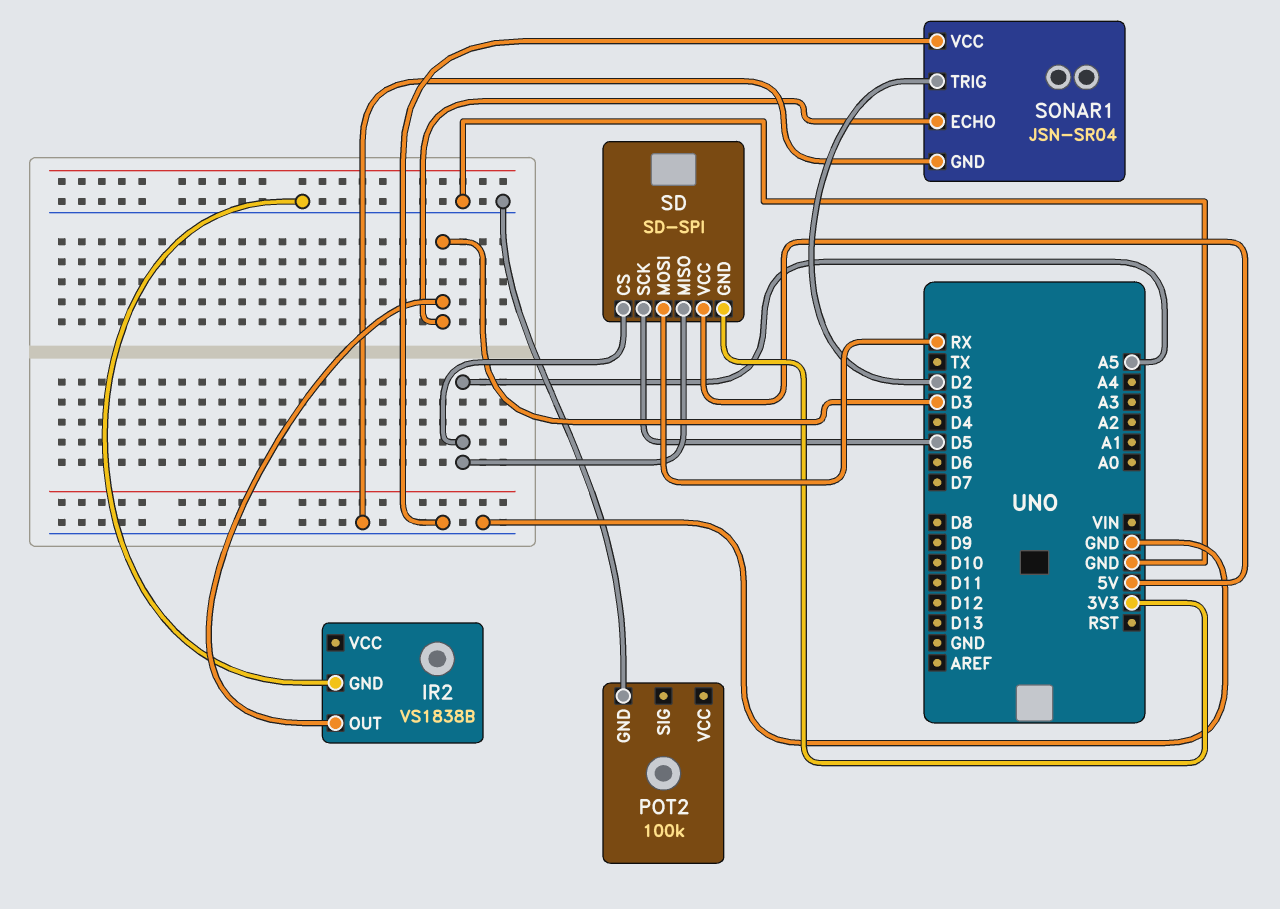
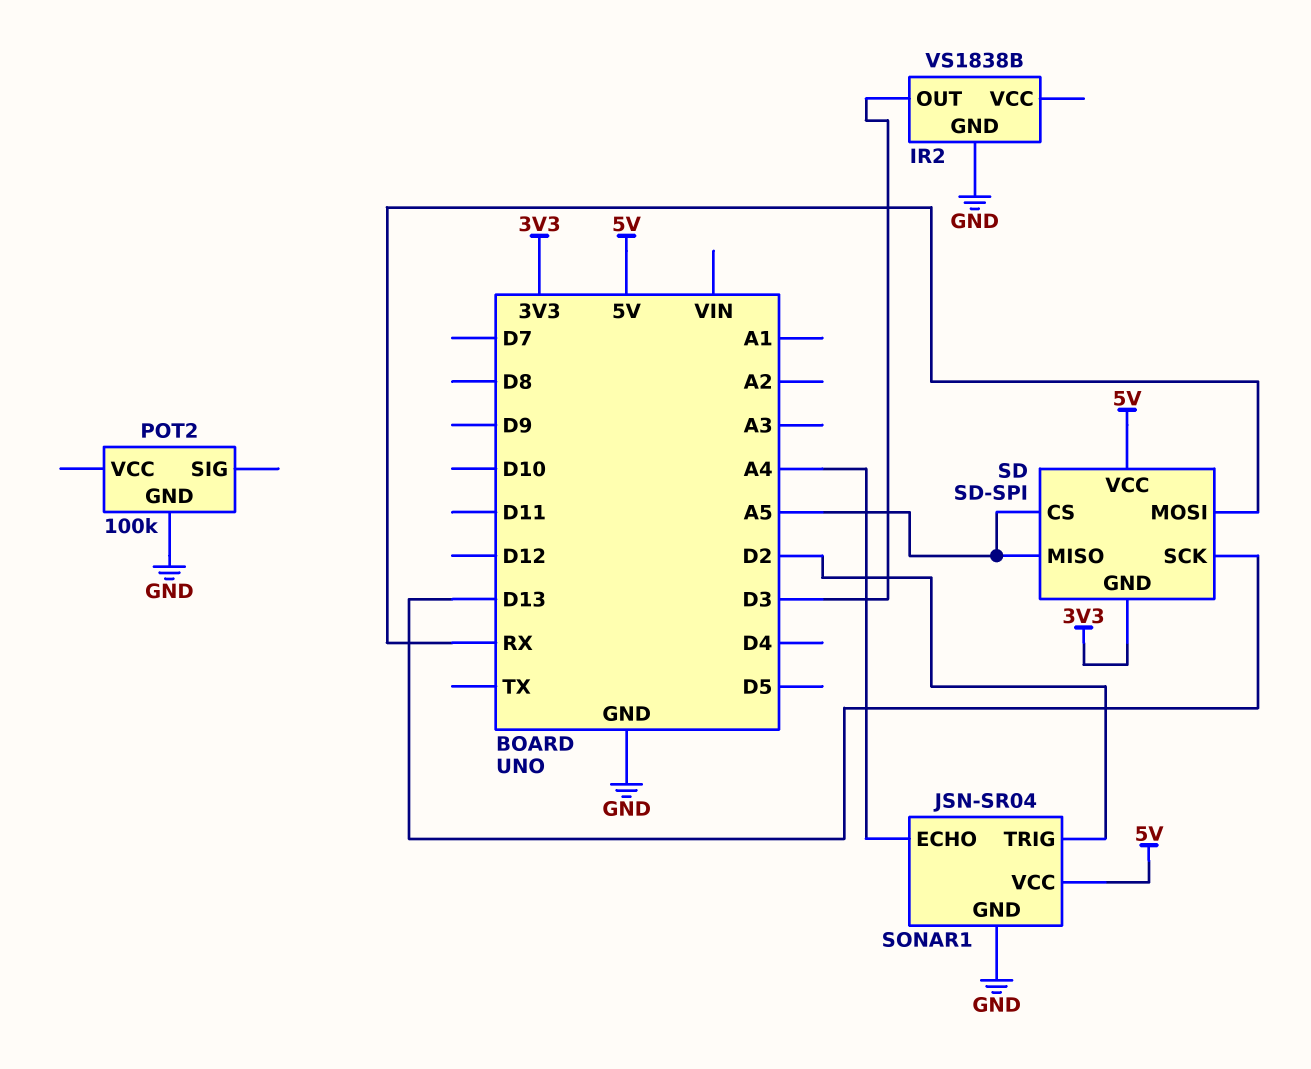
SD pin SCK: D5 -> D13
SONAR1 pin ECHO: D3 -> A4
SONAR1 pin VCC: GND -> 5V

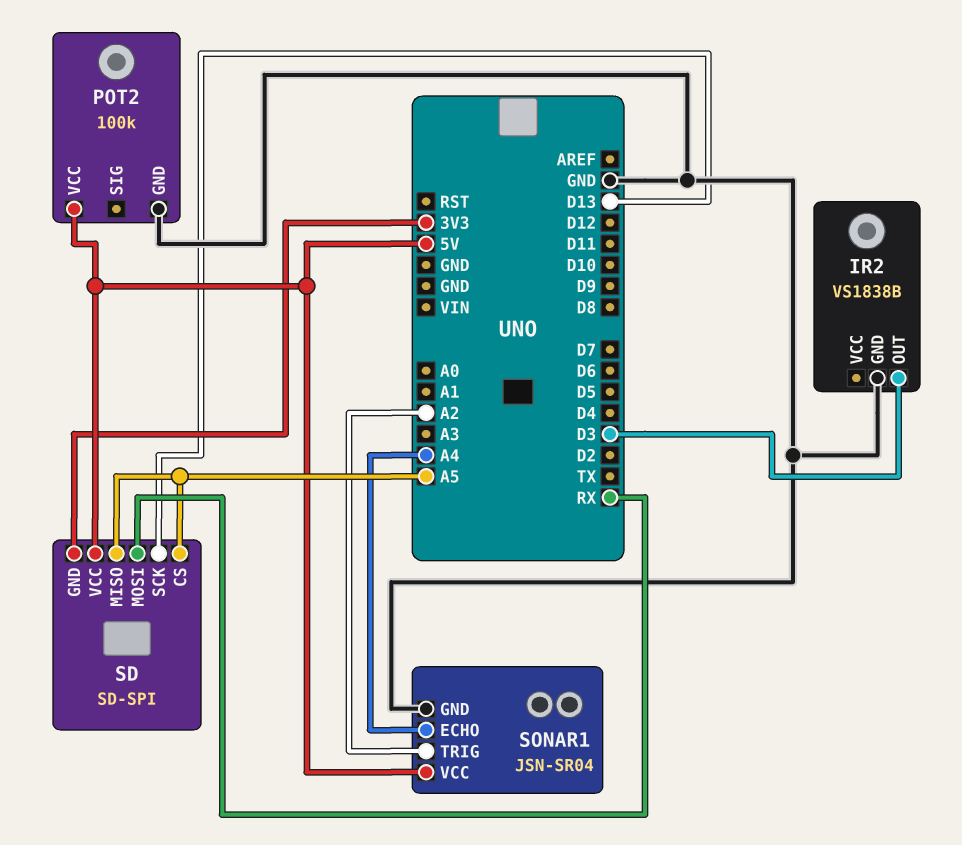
POT2 pin VCC: none -> 5V
SONAR1 pin TRIG: D2 -> A2

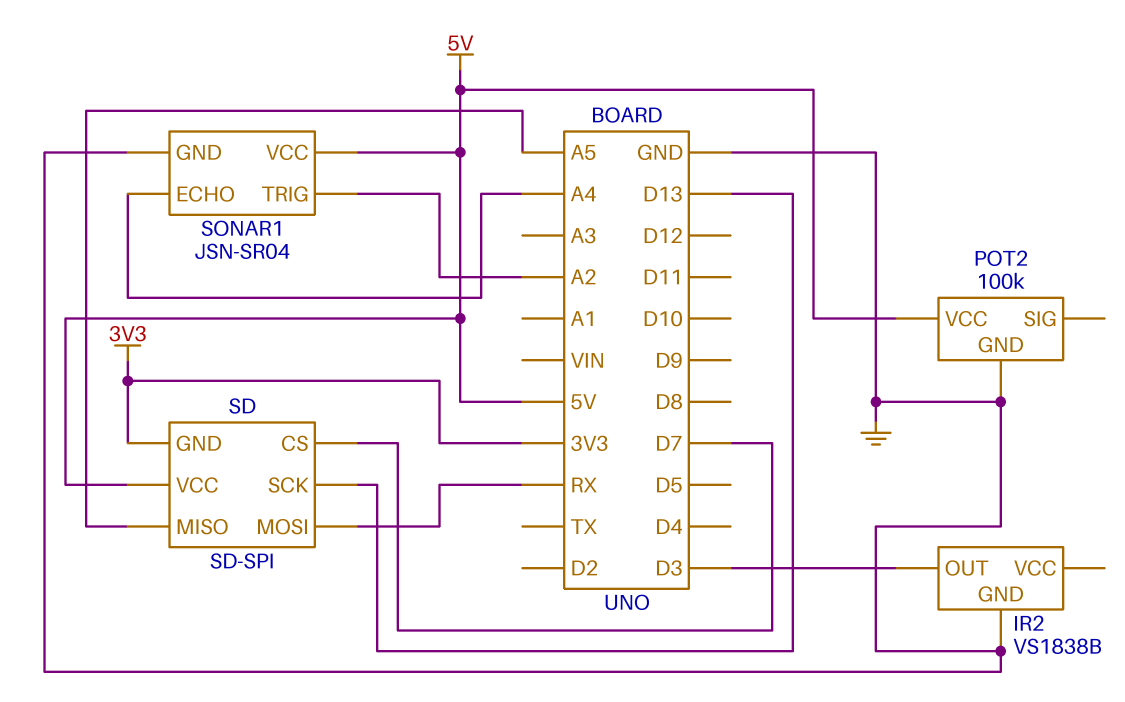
SD pin CS: A5 -> D7

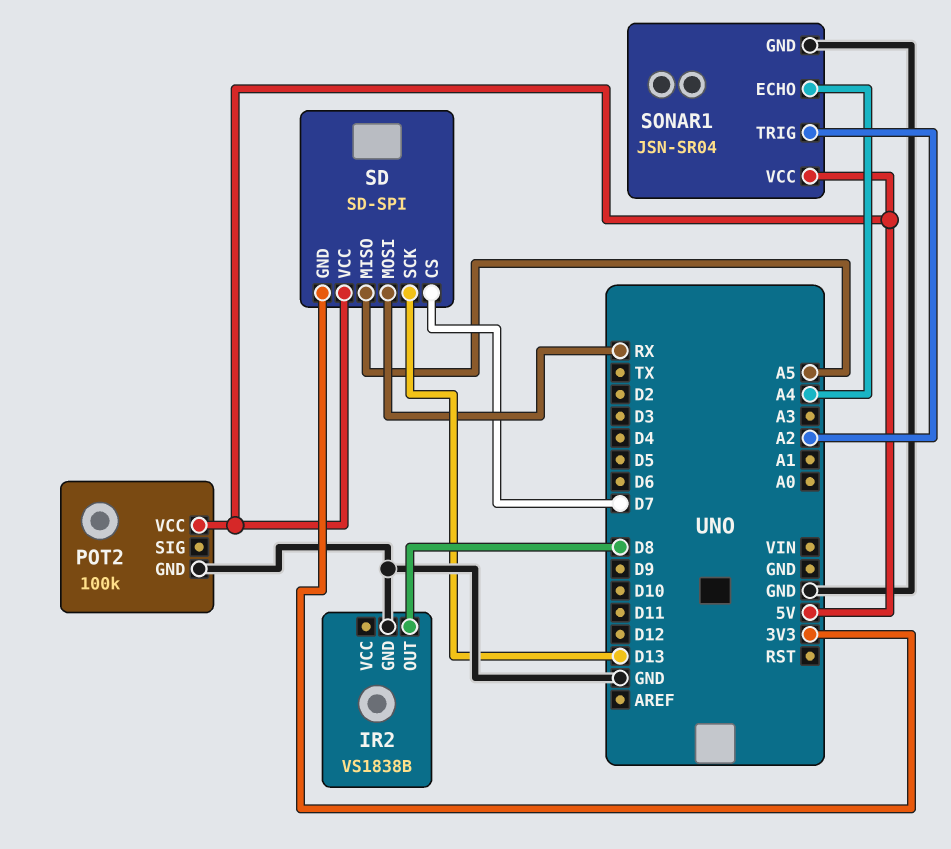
IR2 pin OUT: D3 -> D8

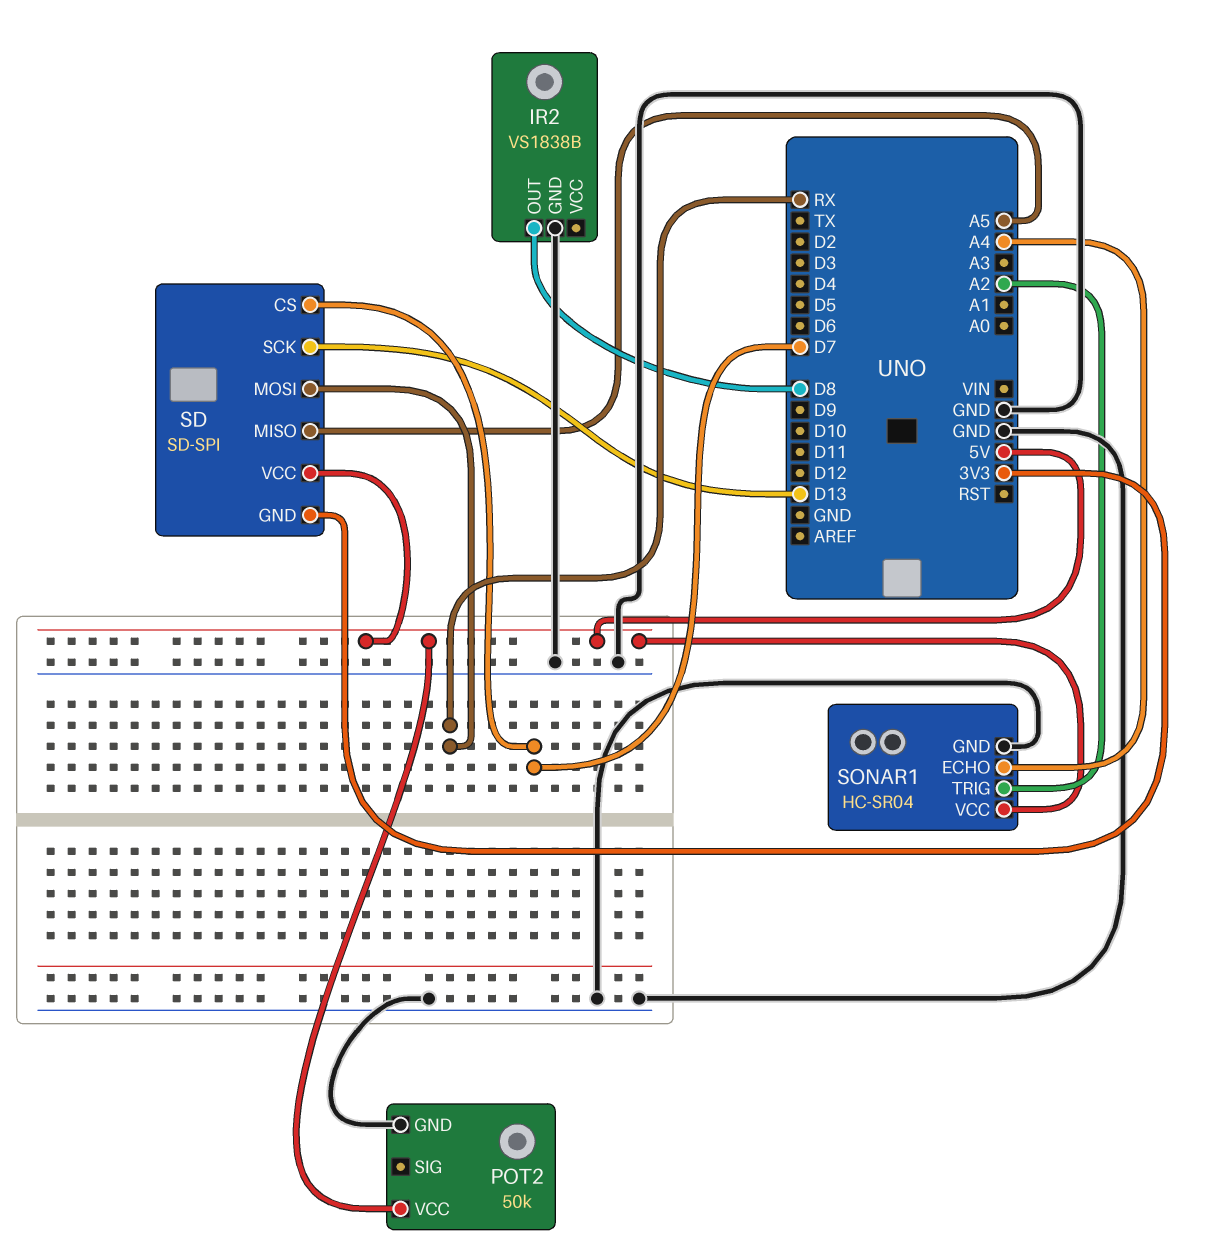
POT2: 100k -> 50k
SONAR1: JSN-SR04 -> HC-SR04

